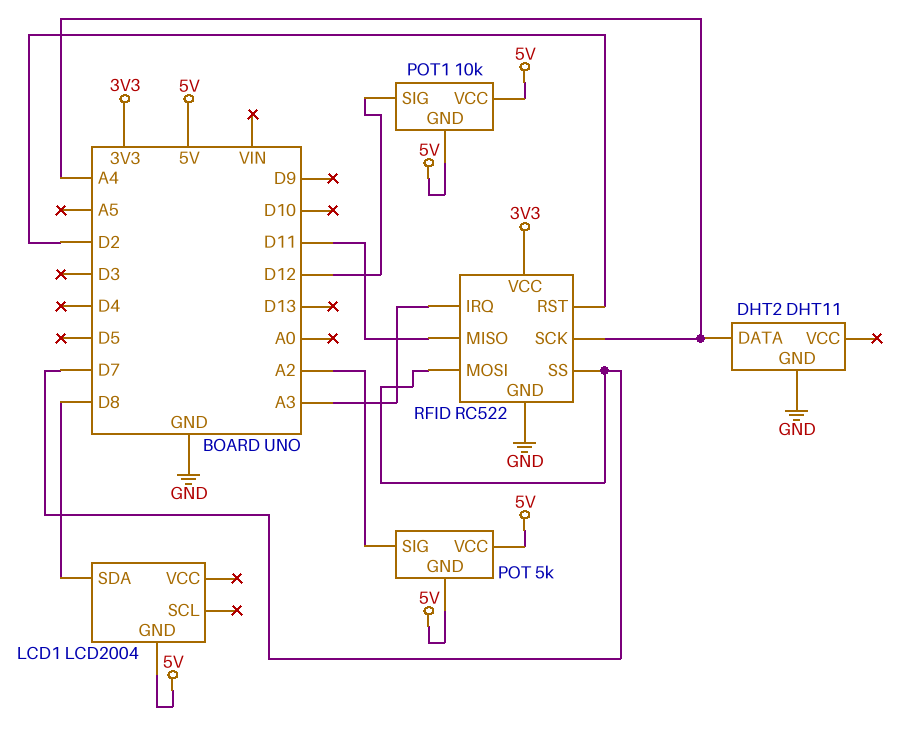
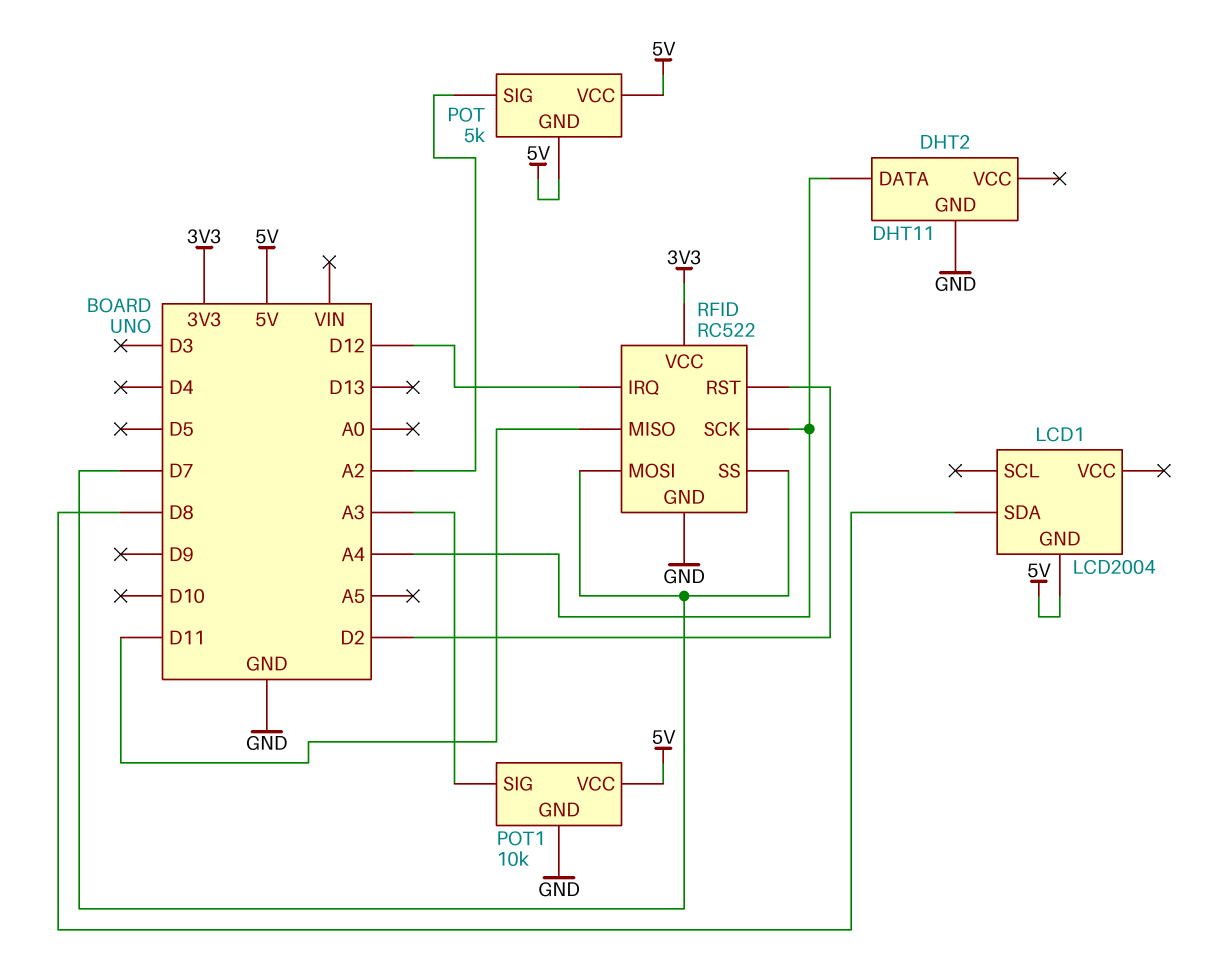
POT1 pin GND: 5V -> GND
POT1 pin SIG: D12 -> A3
RFID pin IRQ: A3 -> D12

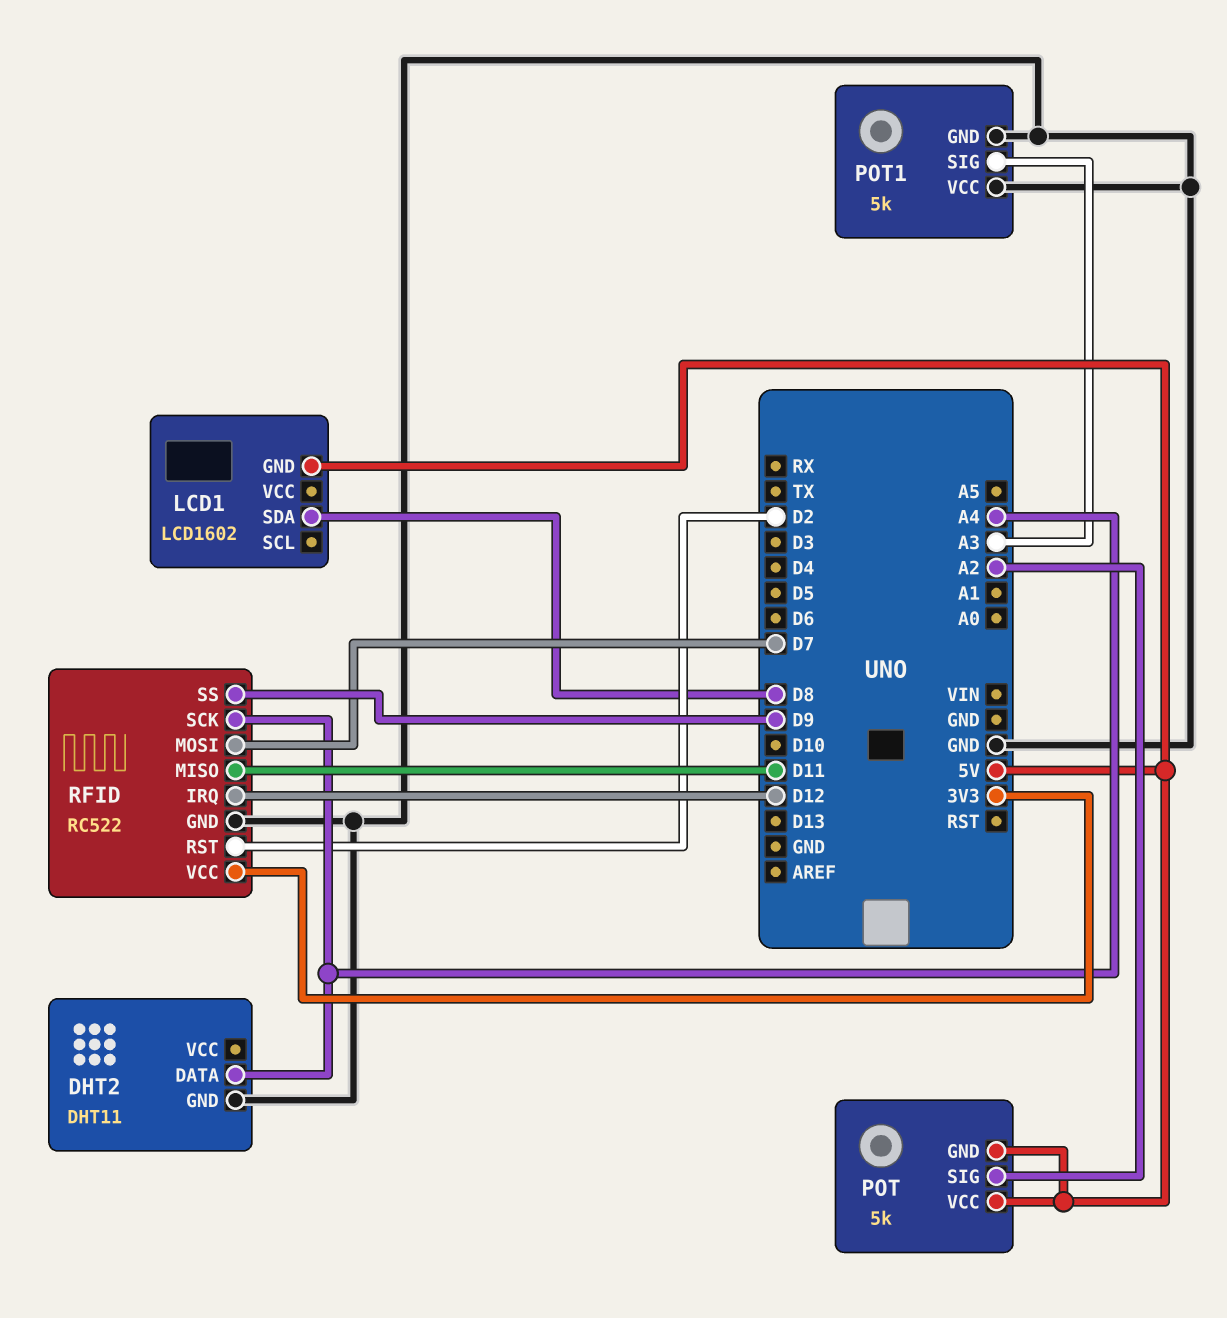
LCD1: LCD2004 -> LCD1602
POT1: 10k -> 5k
POT1 pin VCC: 5V -> GND
RFID pin SS: D7 -> D9

